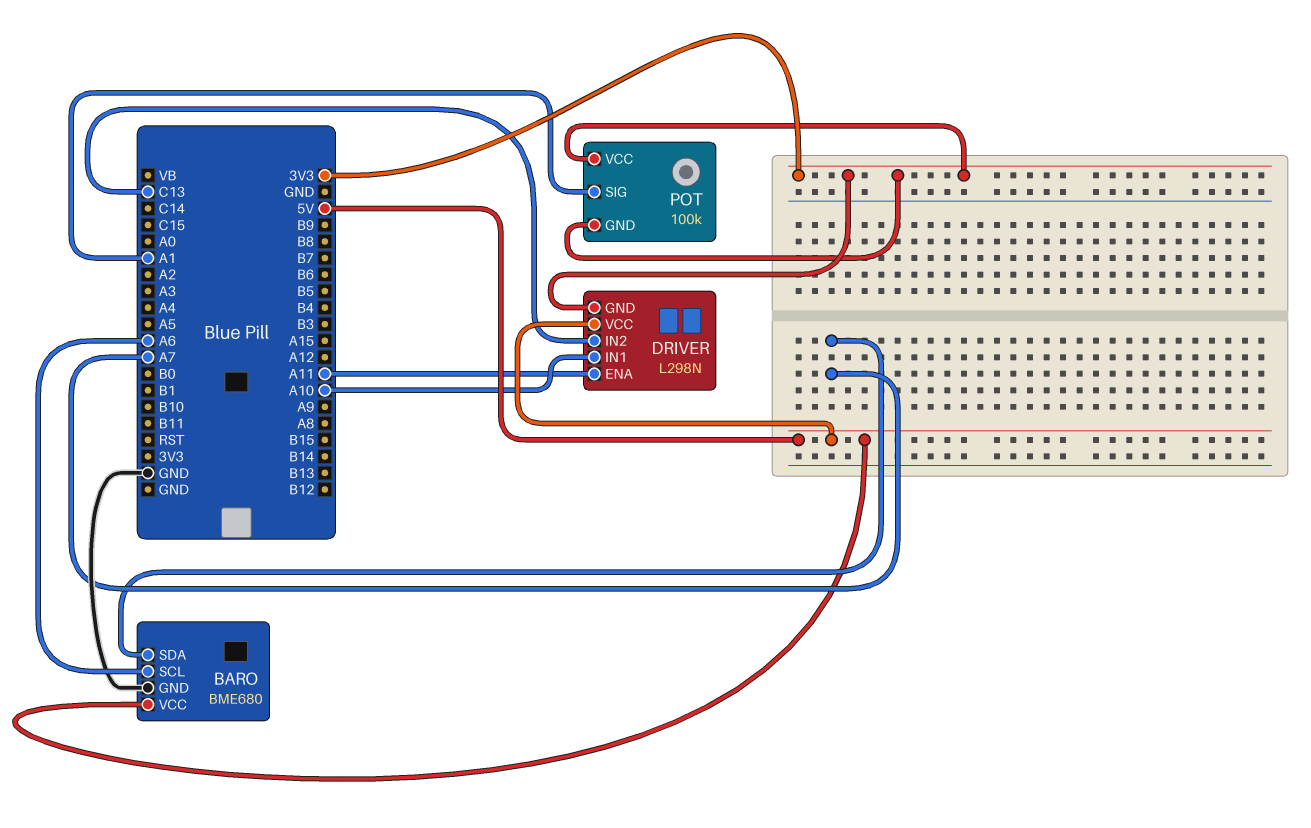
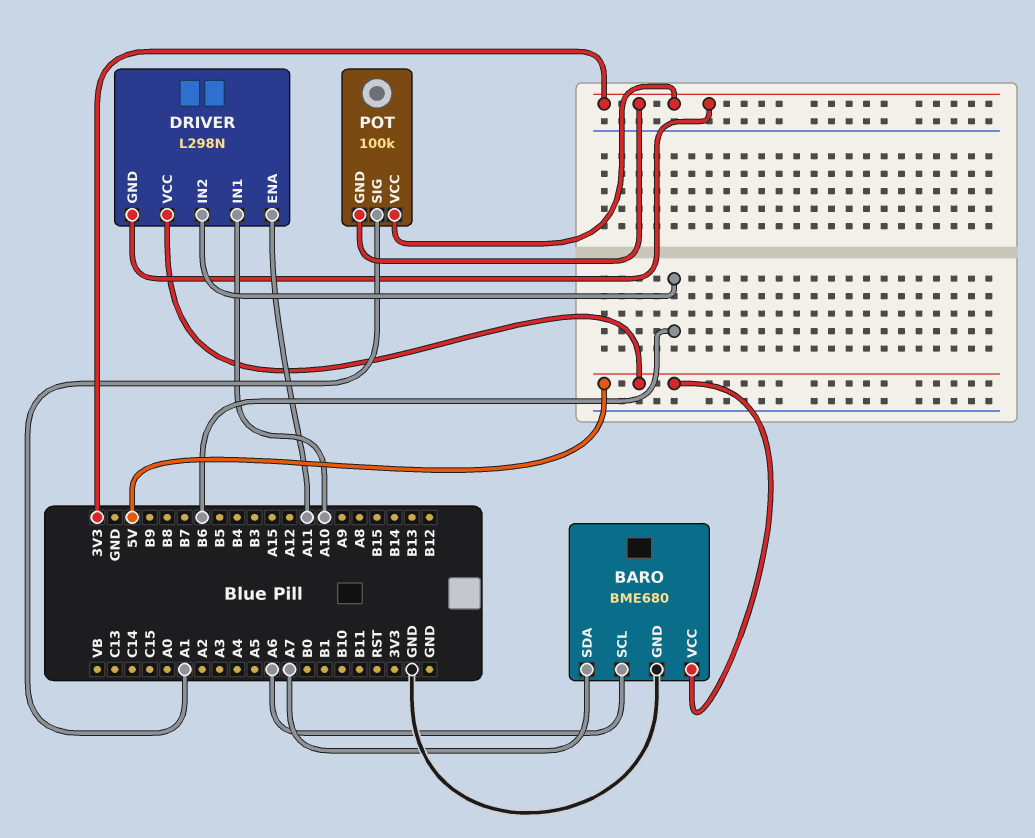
DRIVER pin IN2: C13 -> B6

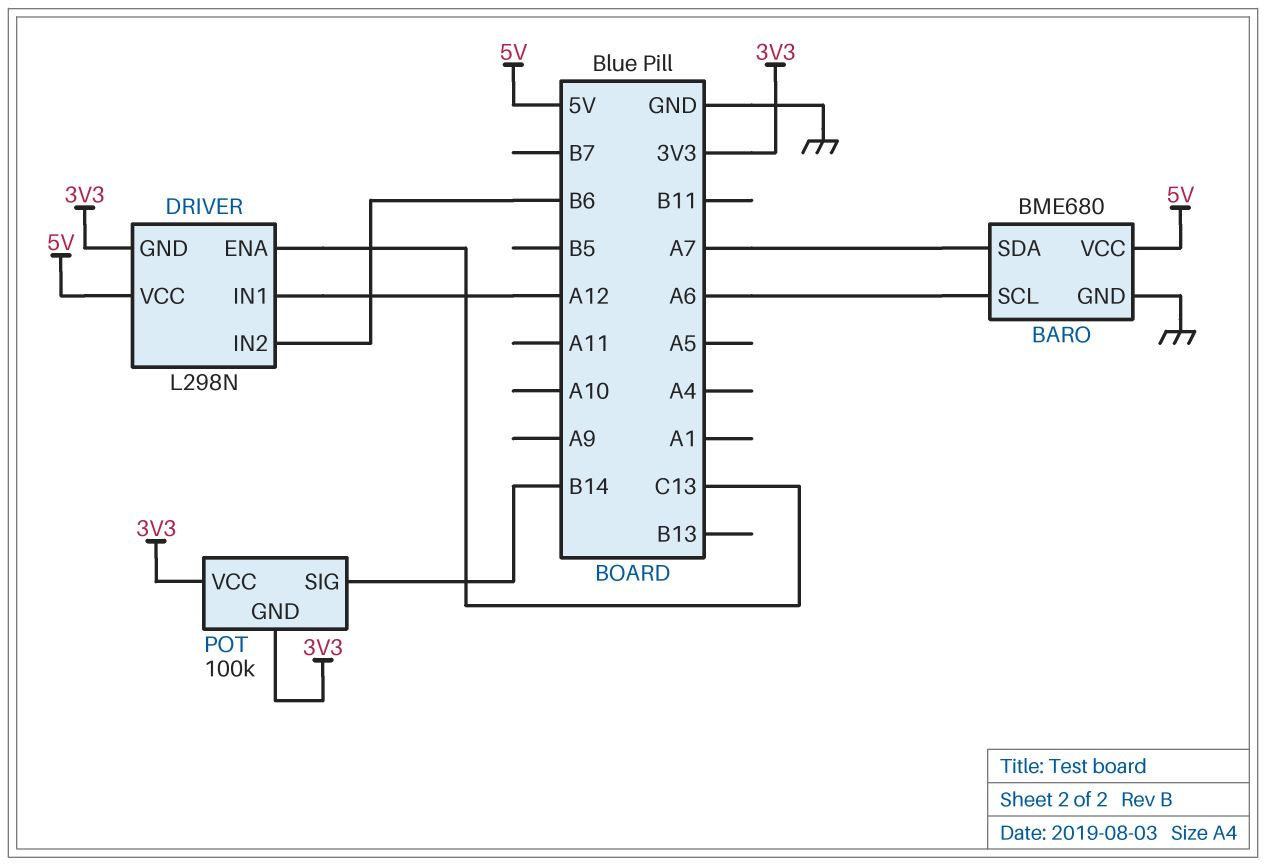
DRIVER pin ENA: A11 -> C13
DRIVER pin IN1: A10 -> A12
POT pin SIG: A1 -> B14

